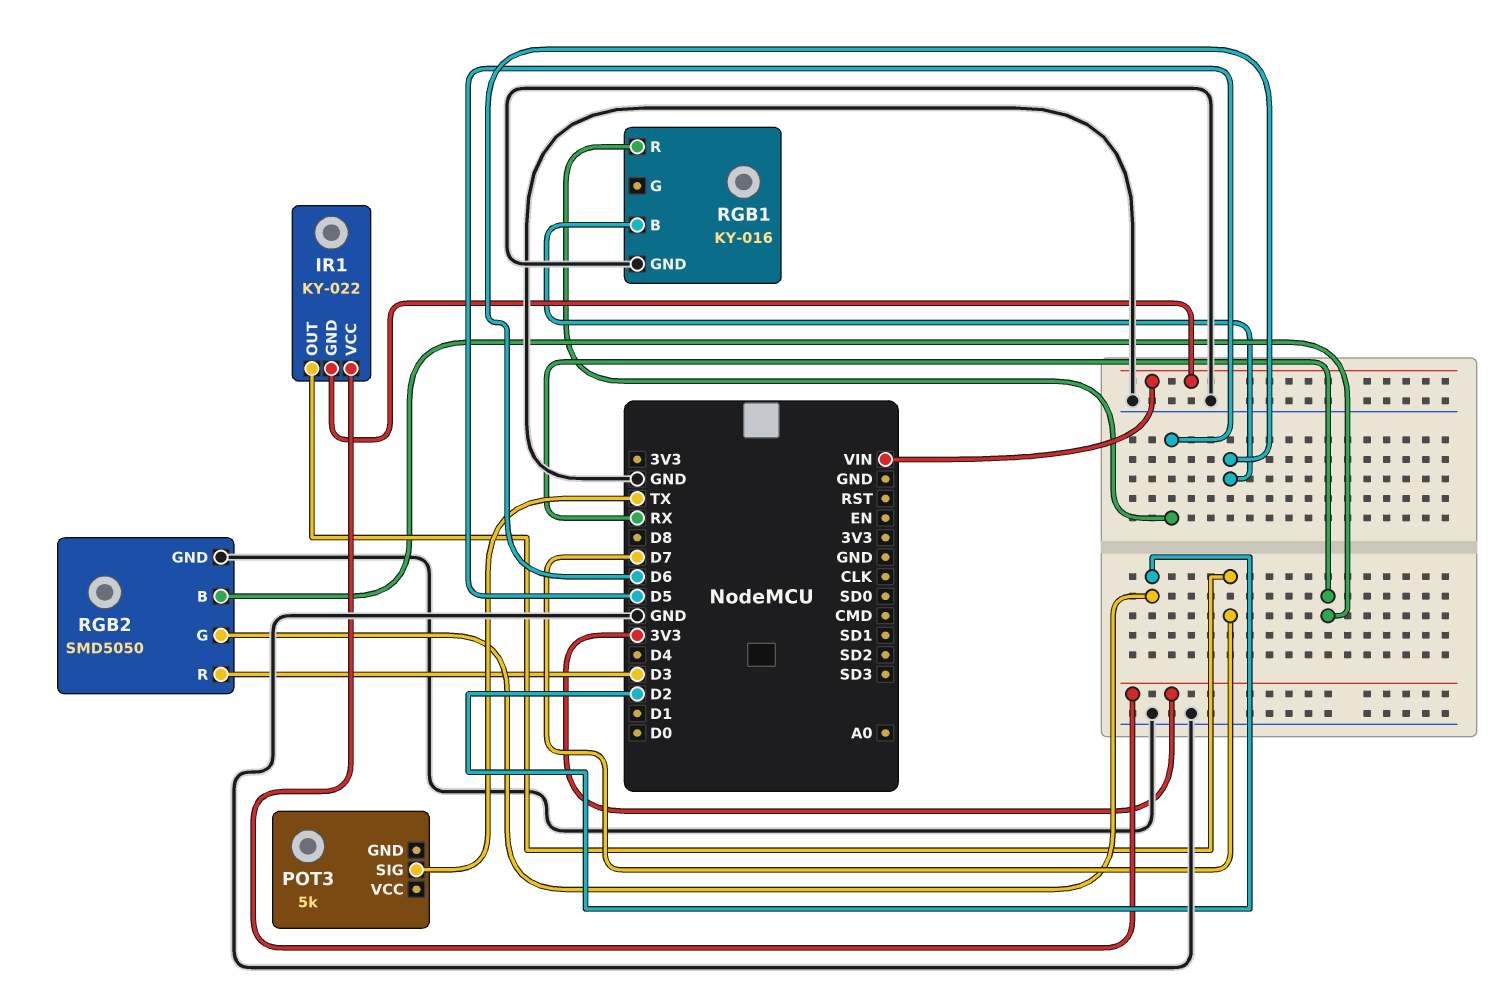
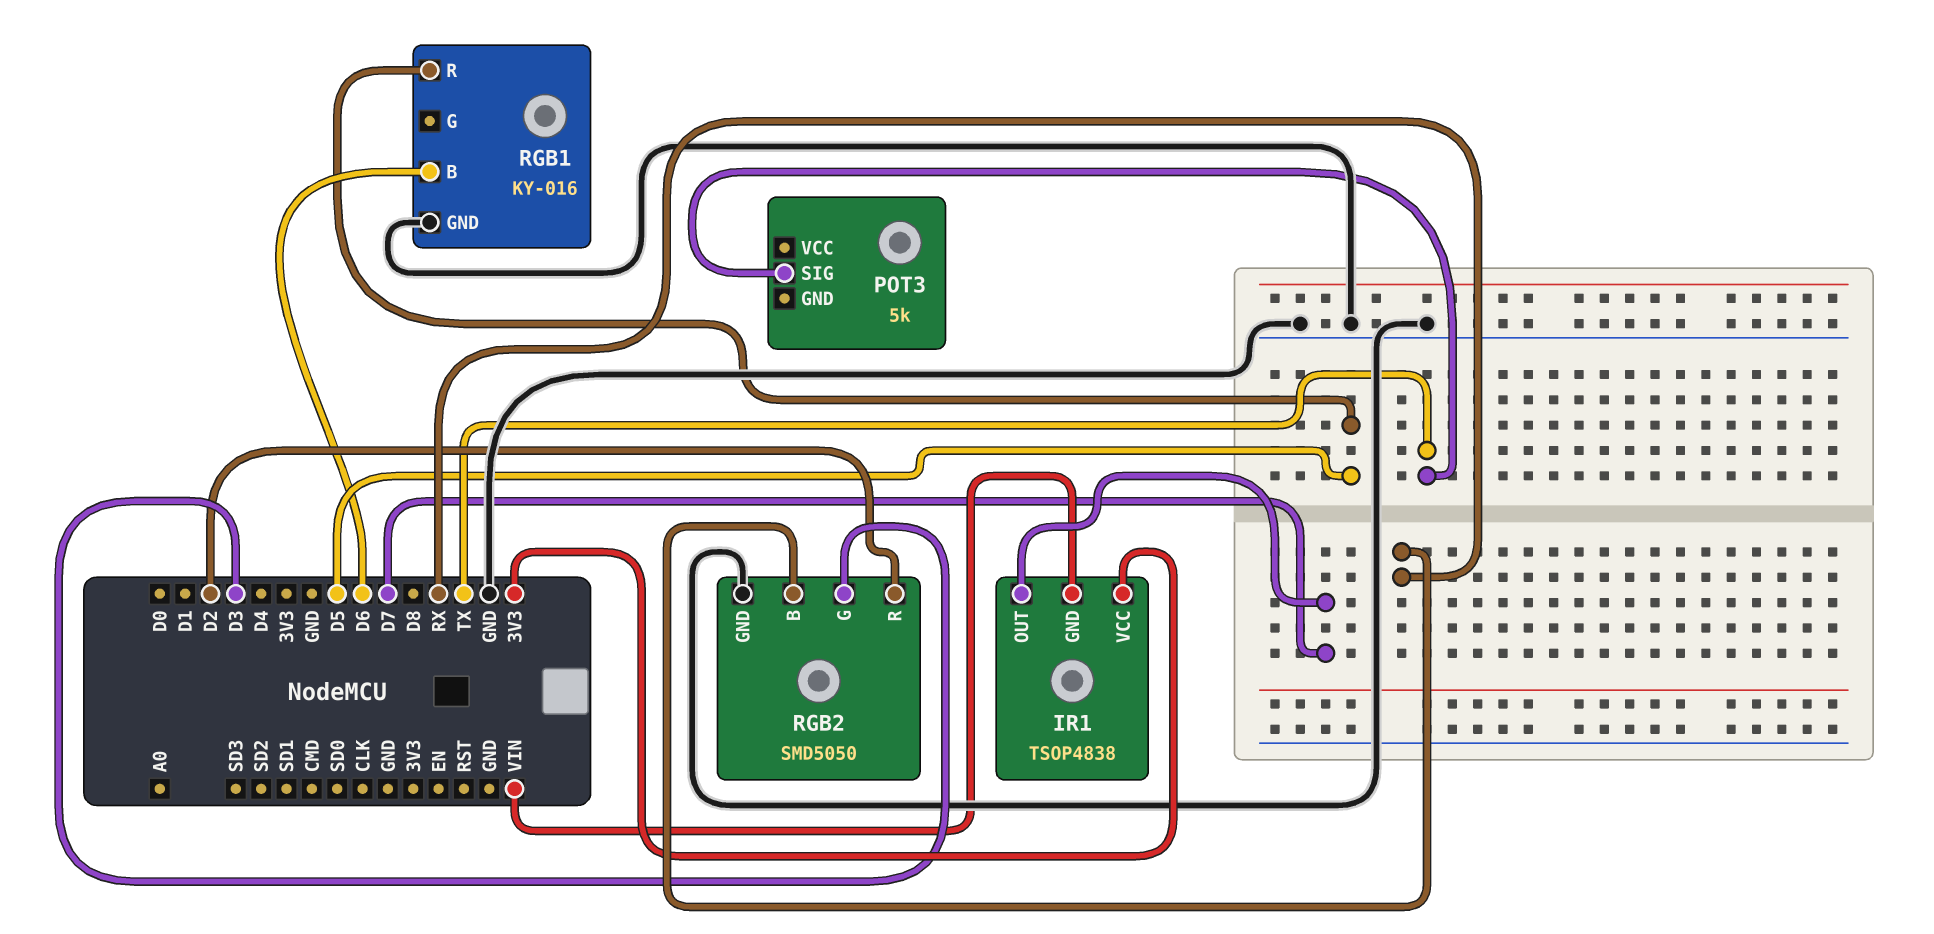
IR1: KY-022 -> TSOP4838
RGB2 pin G: D2 -> D3
RGB2 pin R: D3 -> D2

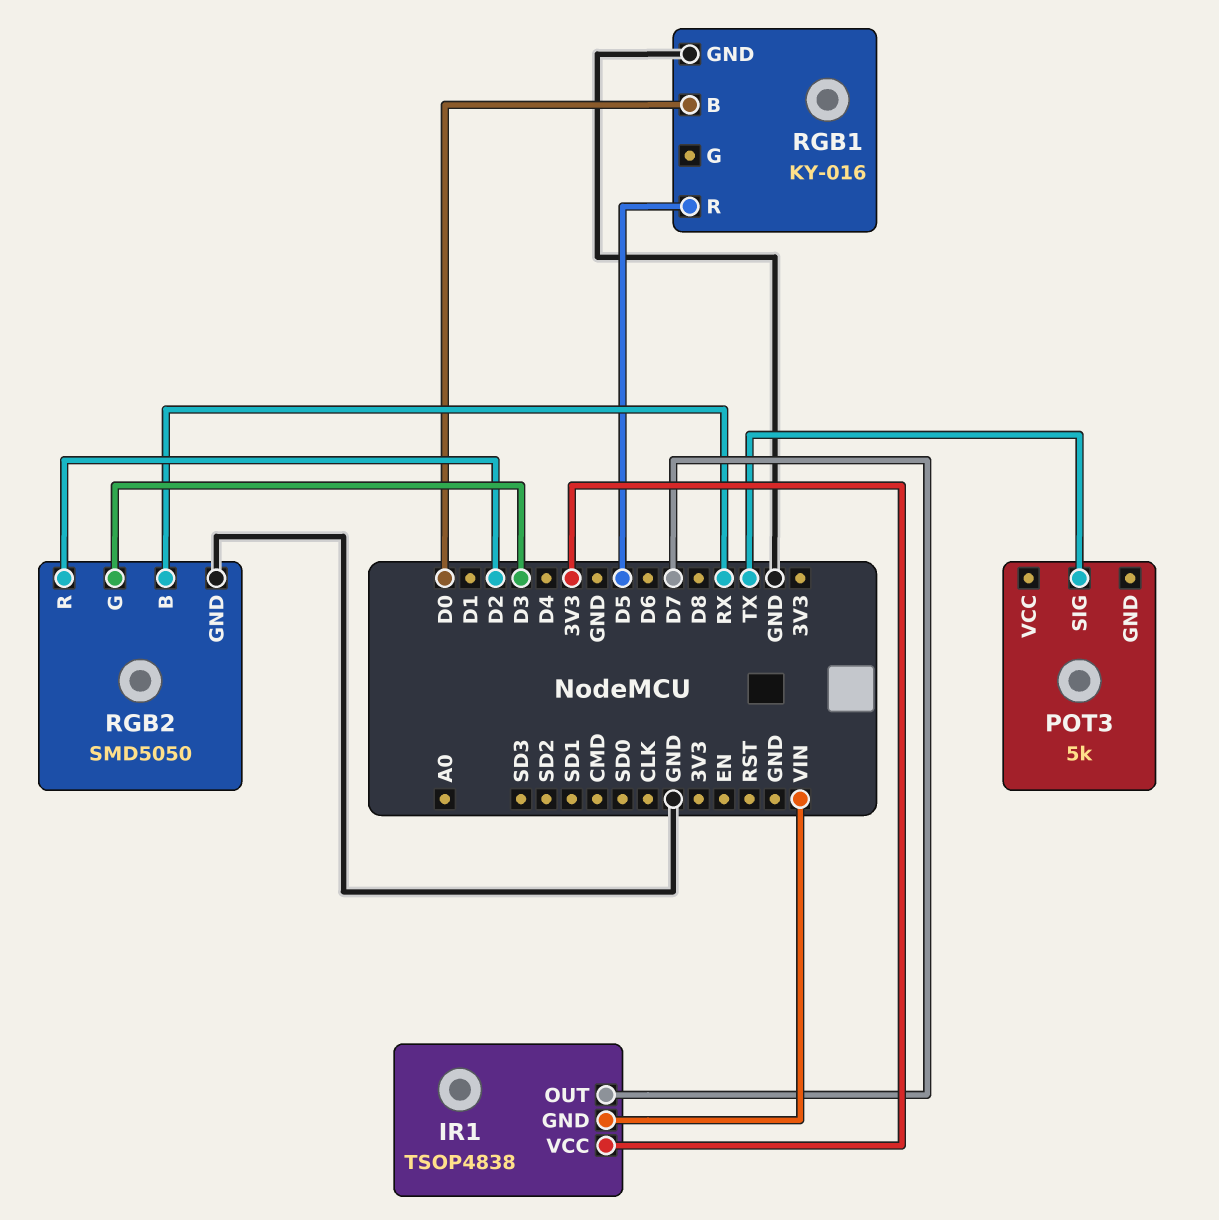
RGB1 pin B: D6 -> D0

